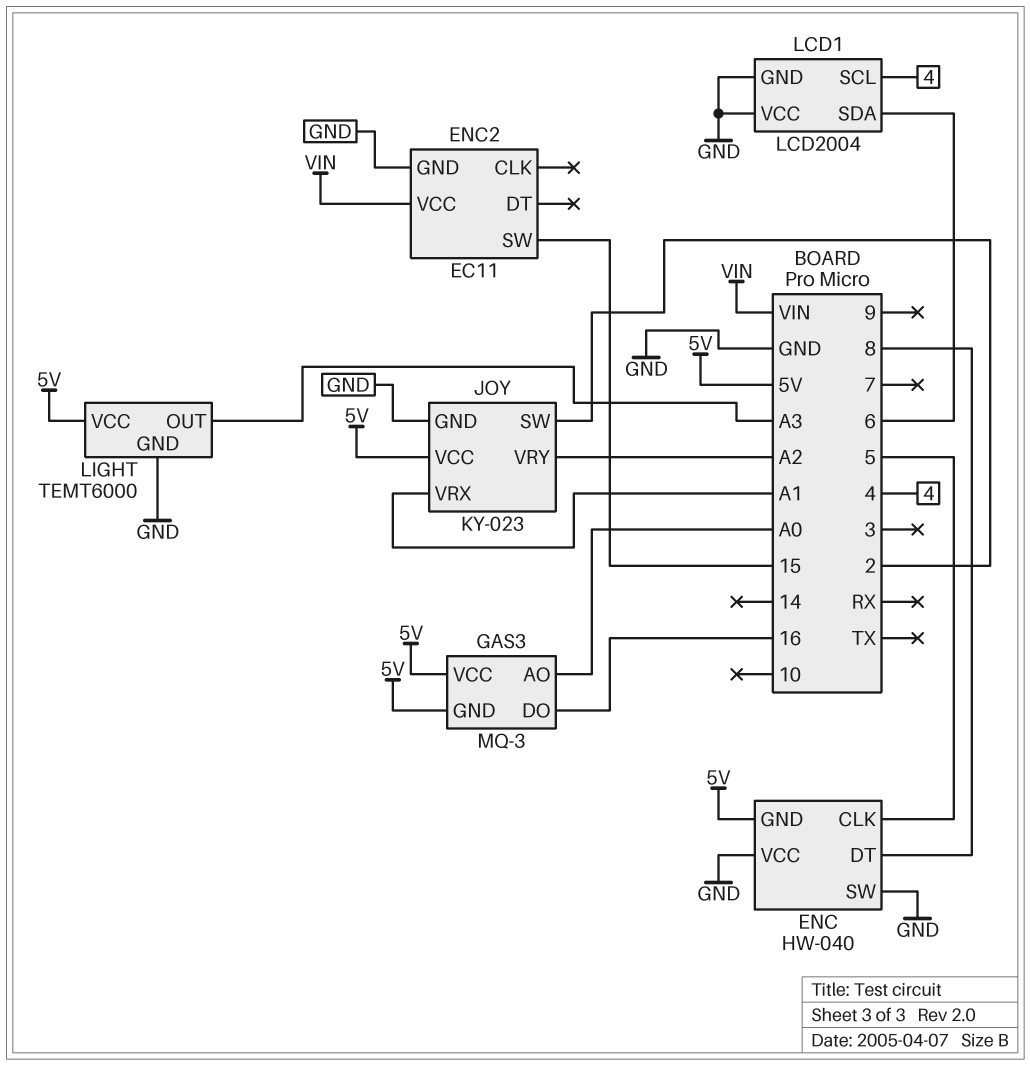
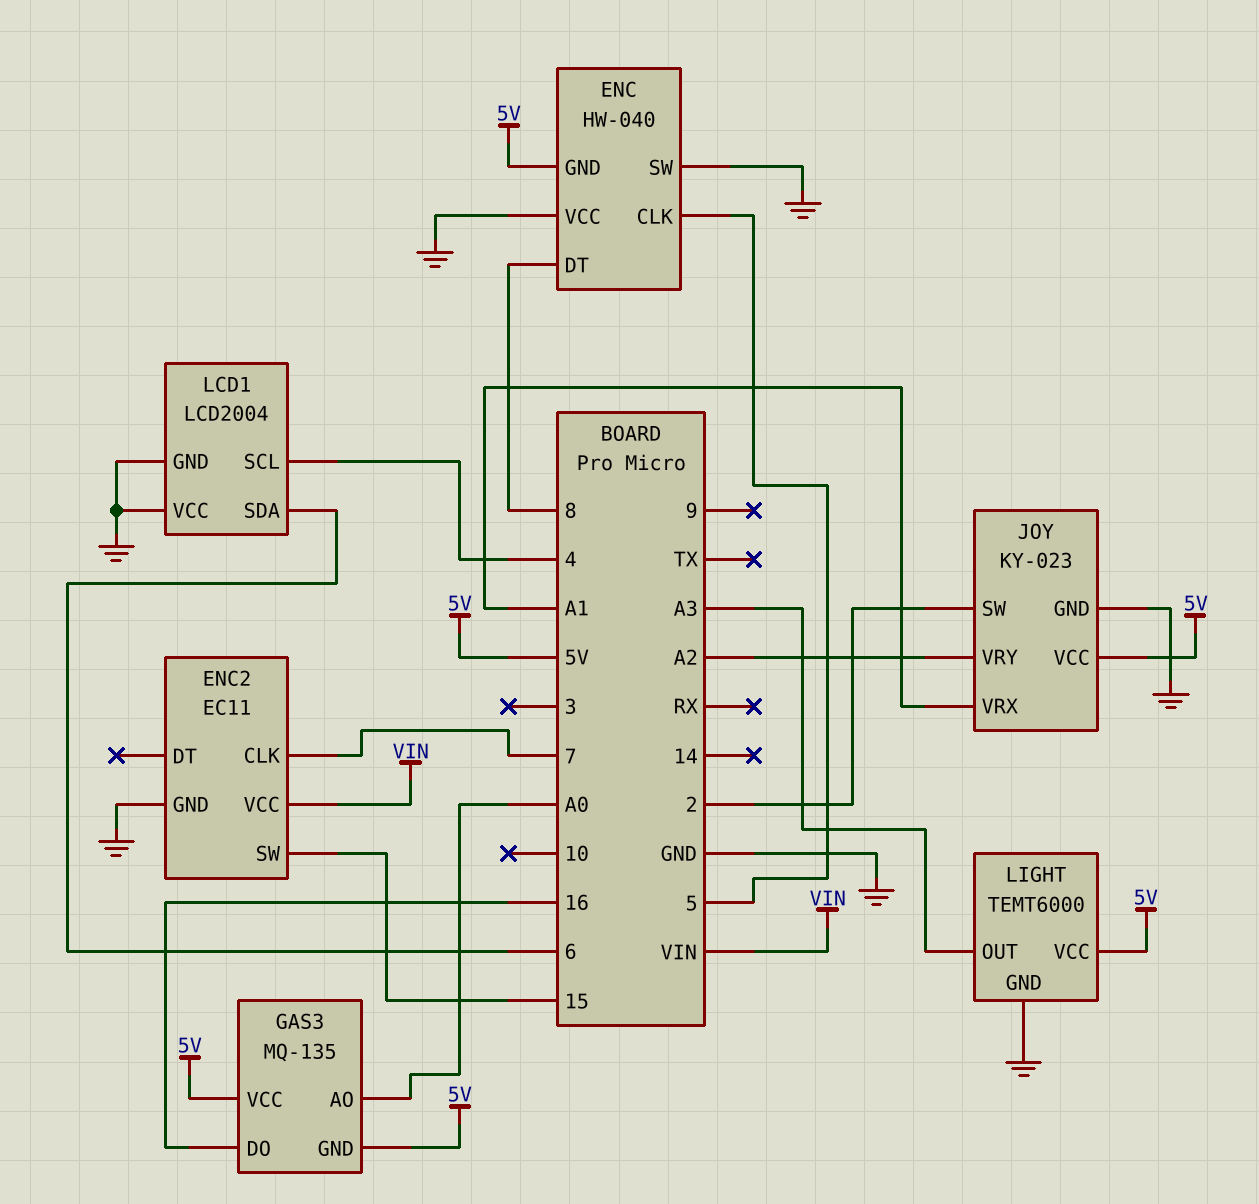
ENC2 pin CLK: none -> 7
GAS3: MQ-3 -> MQ-135

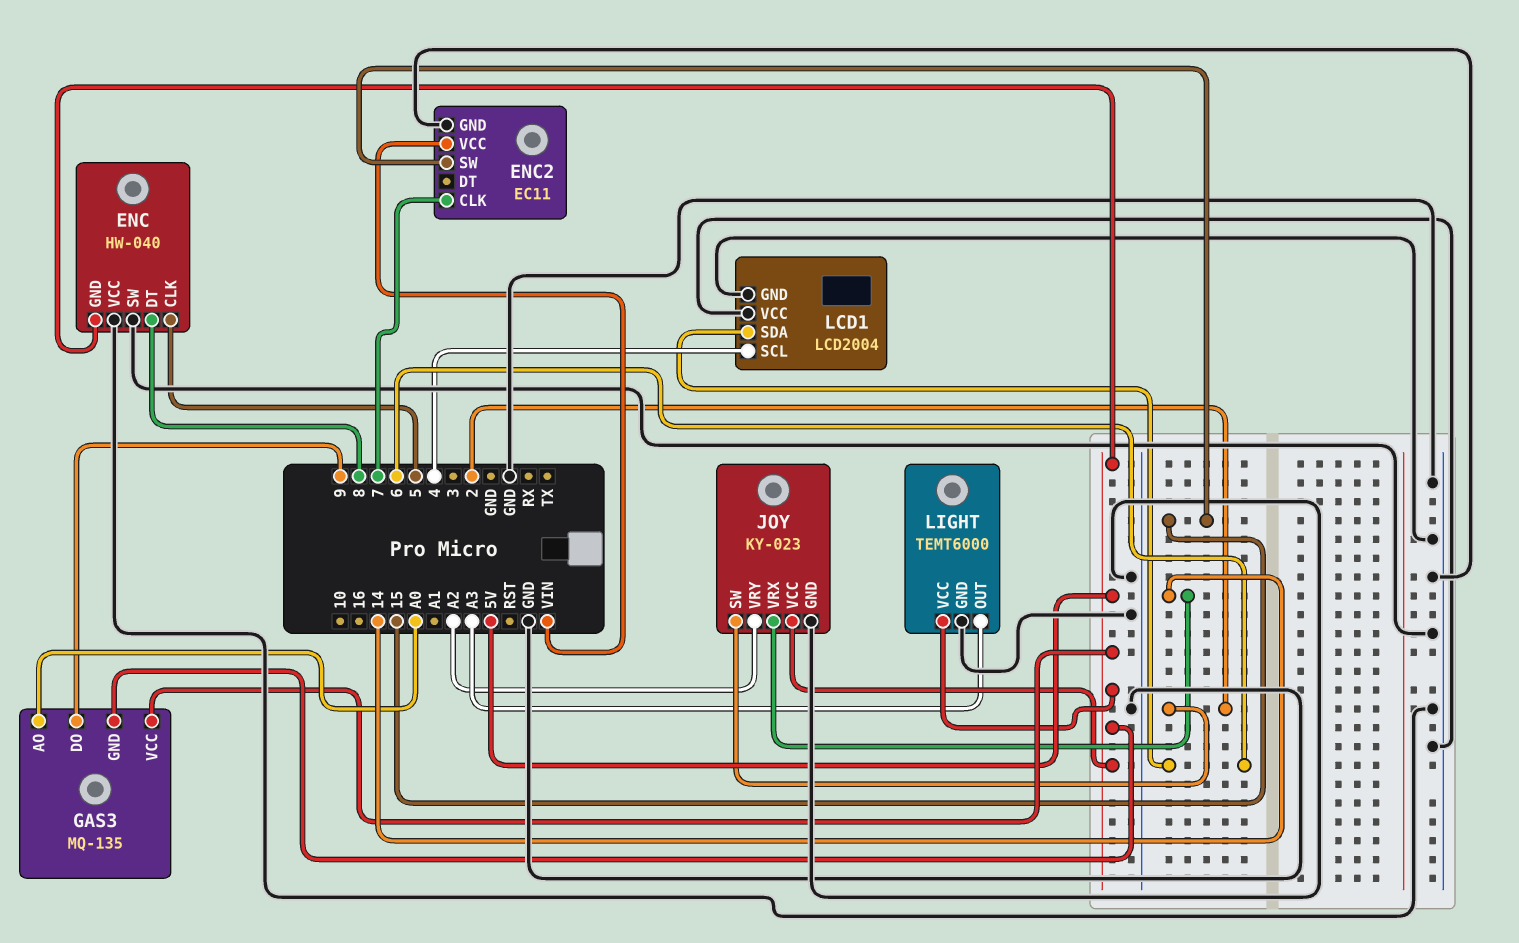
GAS3 pin DO: 16 -> 9
JOY pin VRX: A1 -> 14

